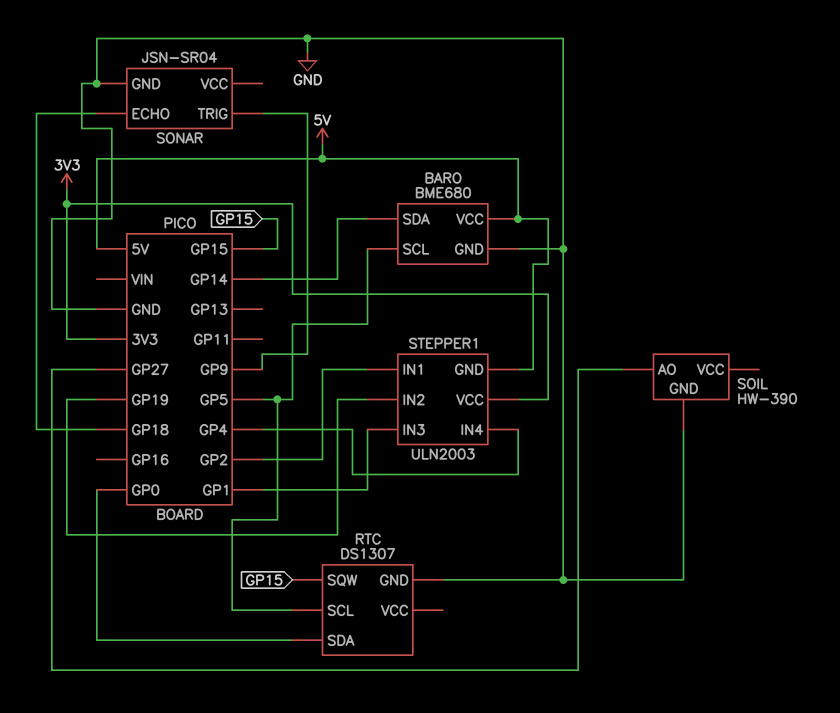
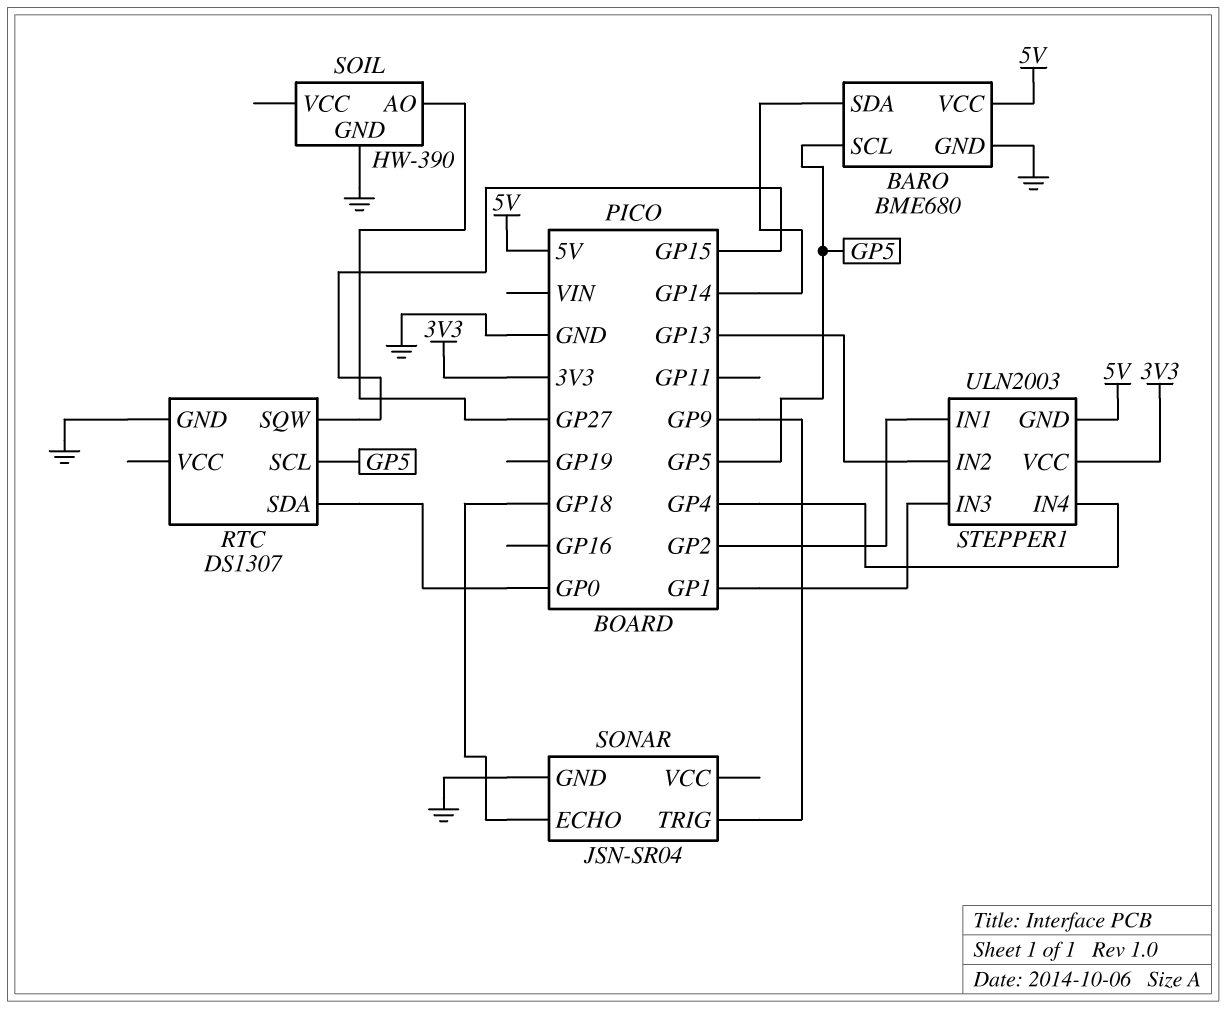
STEPPER1 pin IN2: GP19 -> GP13

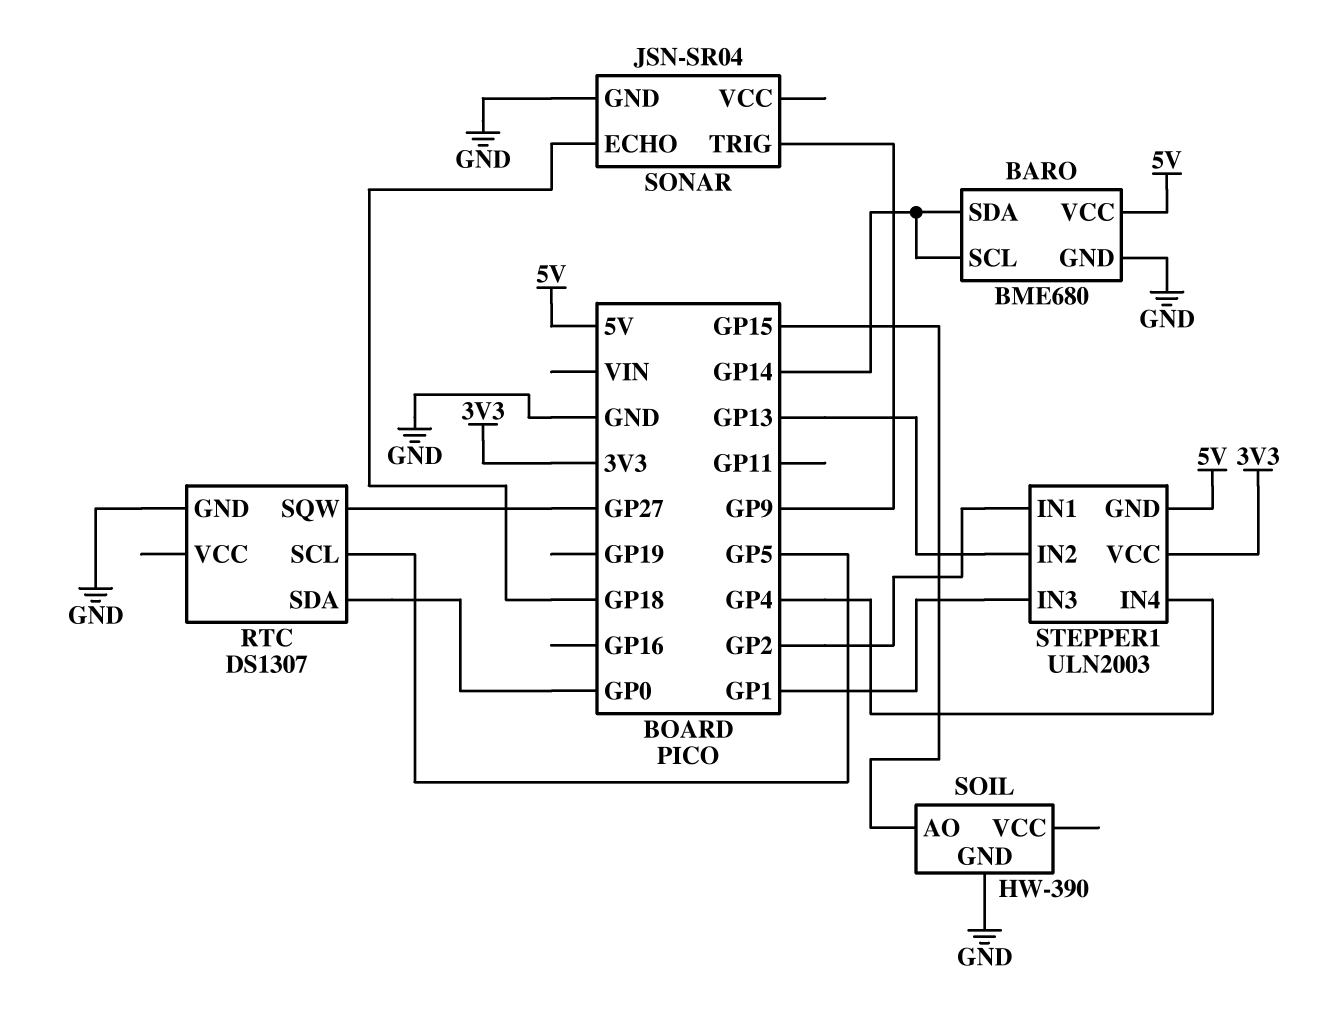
BARO pin SCL: GP5 -> GP14
RTC pin SQW: GP15 -> GP27
SOIL pin AO: GP27 -> GP15

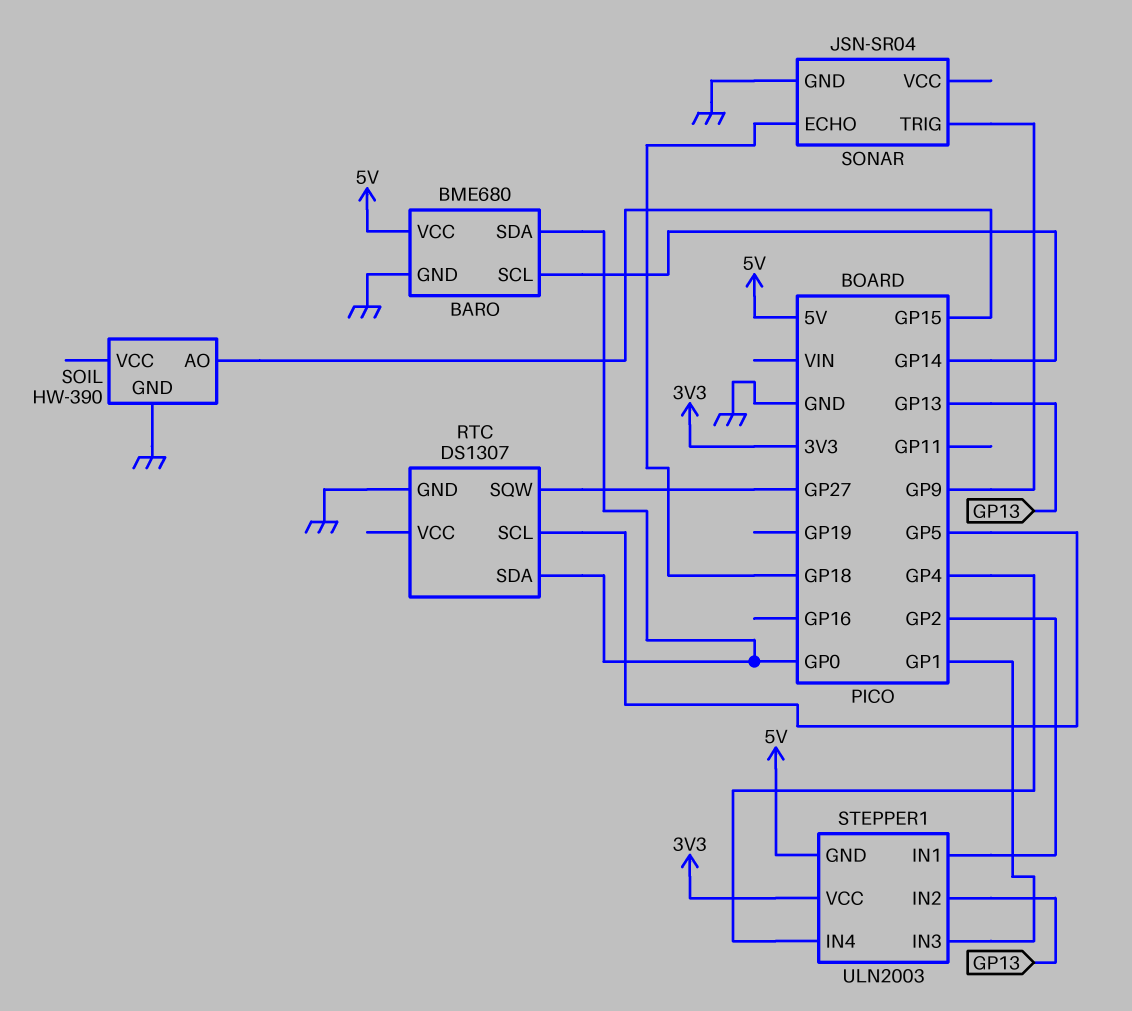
BARO pin SDA: GP14 -> GP0

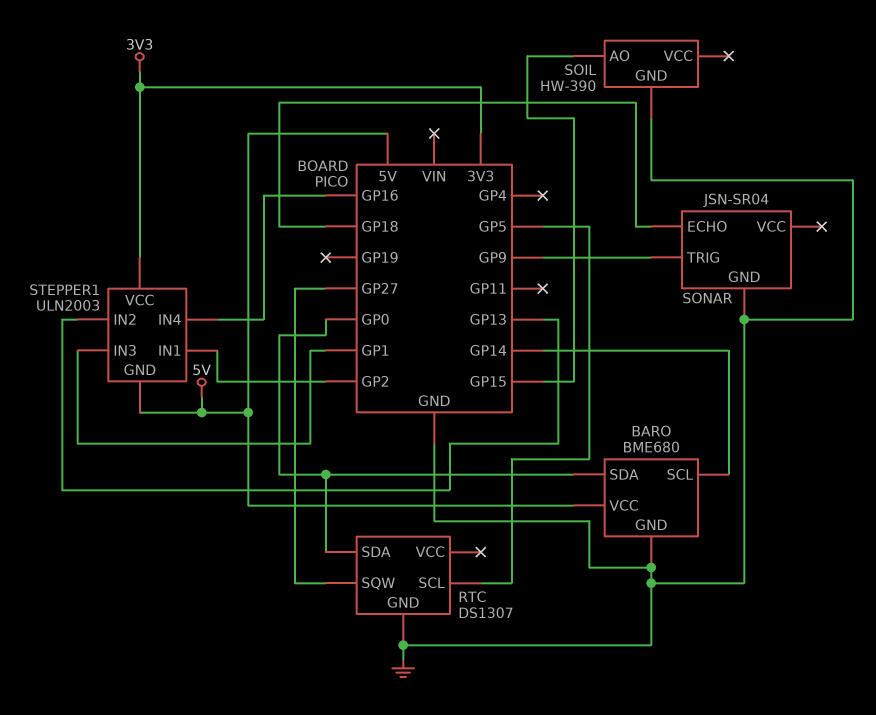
STEPPER1 pin IN4: GP4 -> GP16

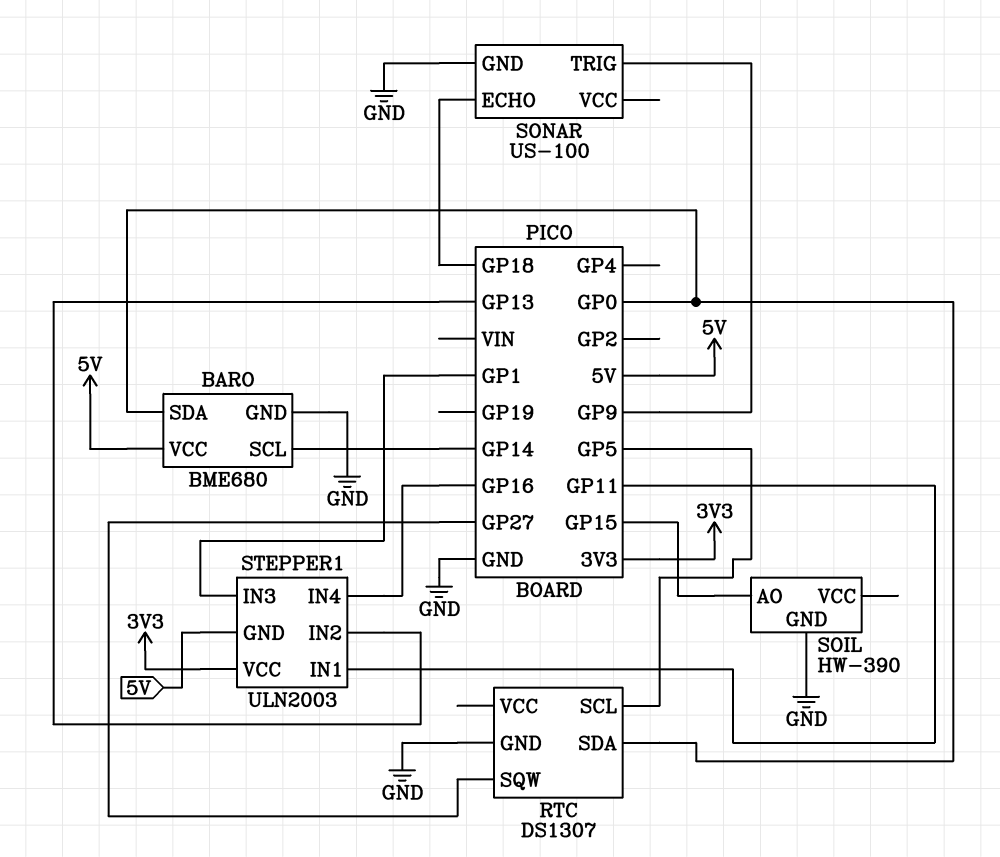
SONAR: JSN-SR04 -> US-100
STEPPER1 pin IN1: GP2 -> GP11

